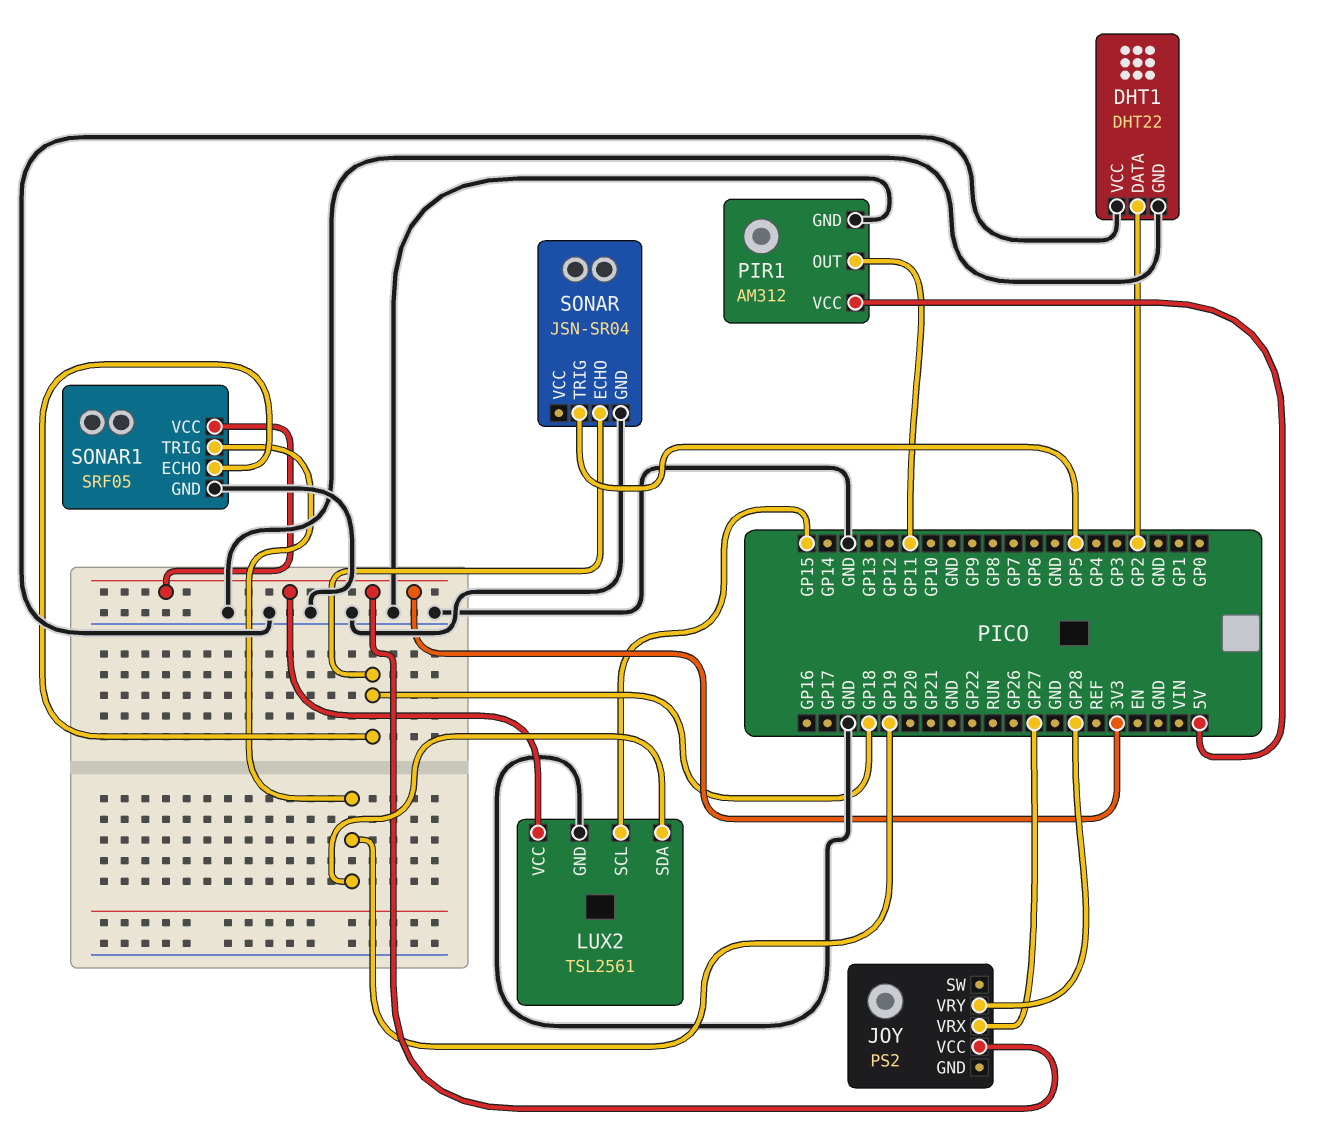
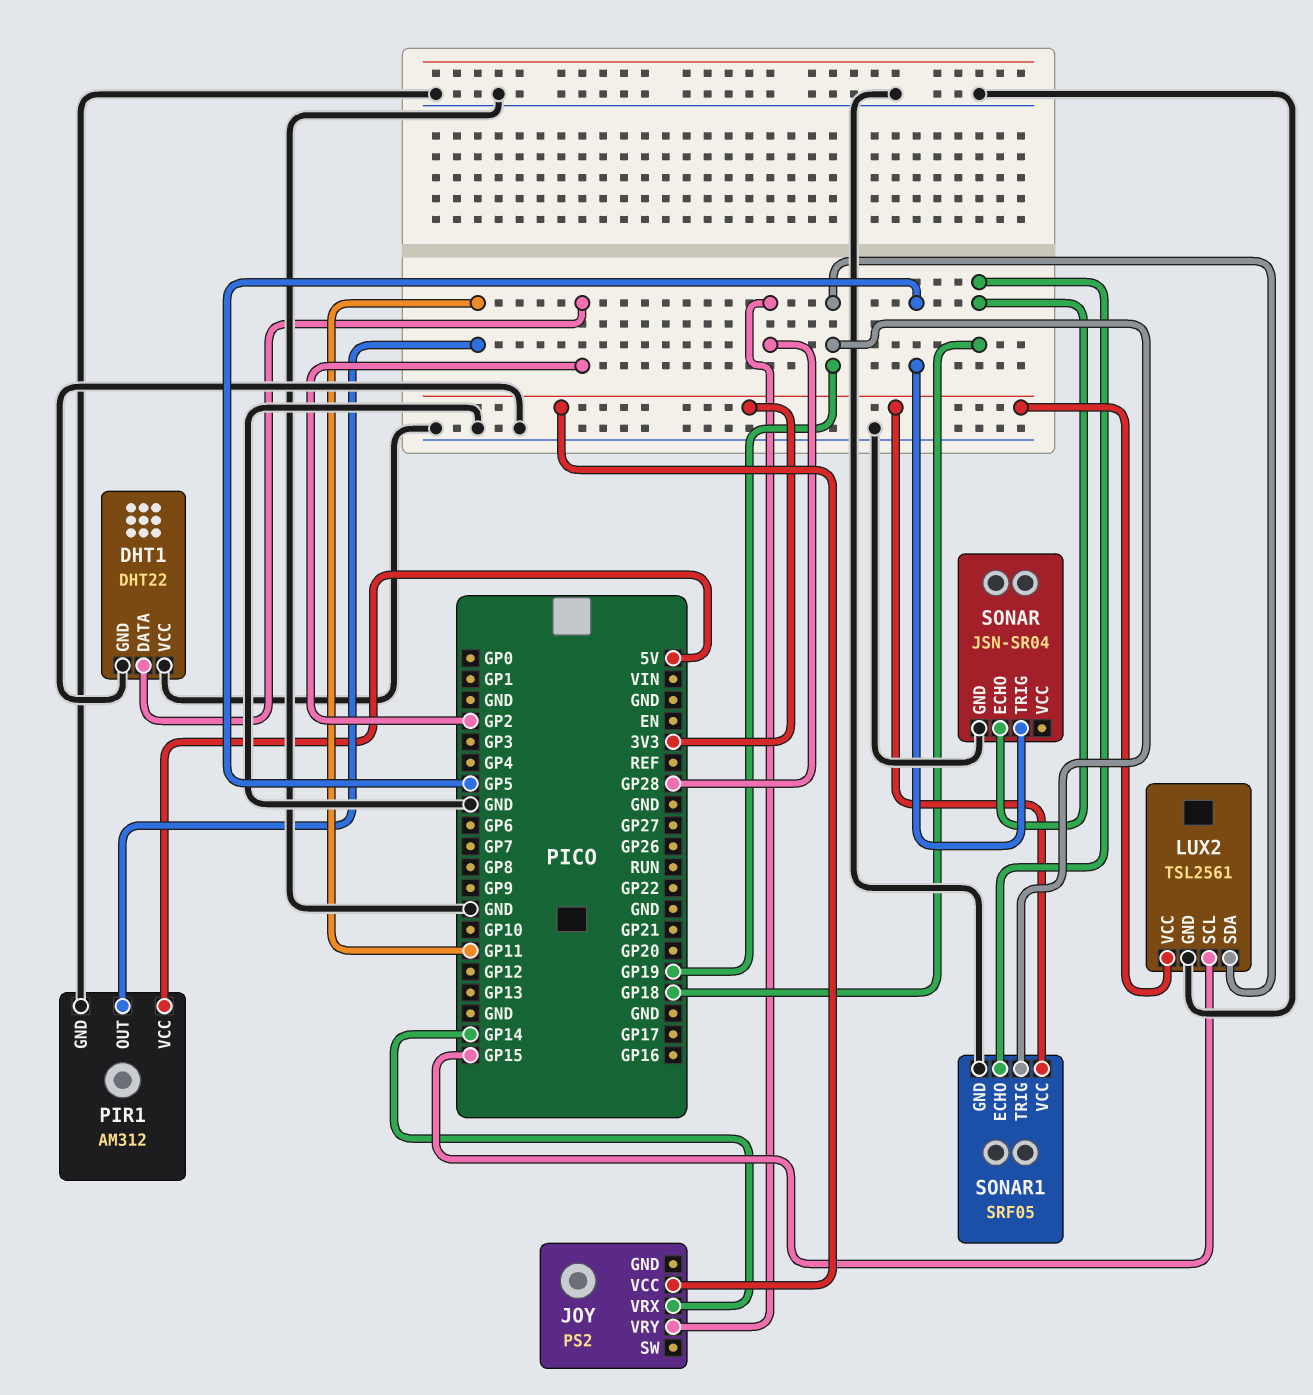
JOY pin VRX: GP27 -> GP14

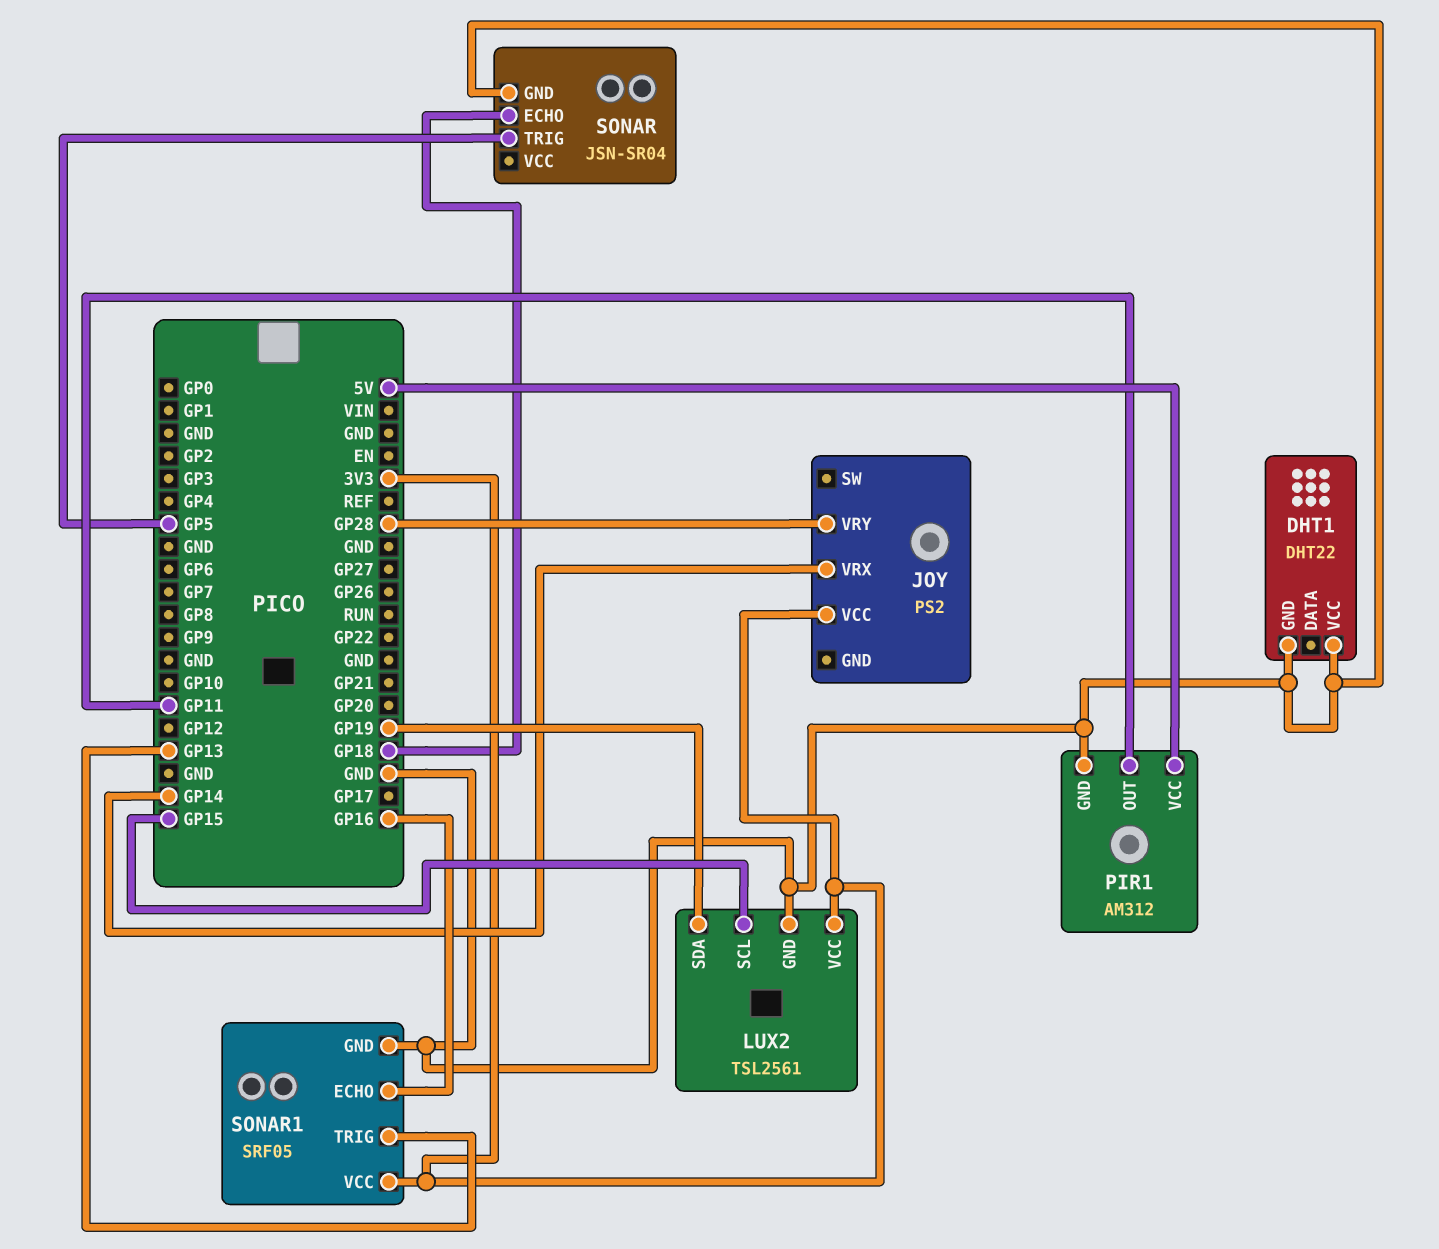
DHT1 pin DATA: GP2 -> none
SONAR1 pin ECHO: GP18 -> GP16
SONAR1 pin TRIG: GP19 -> GP13

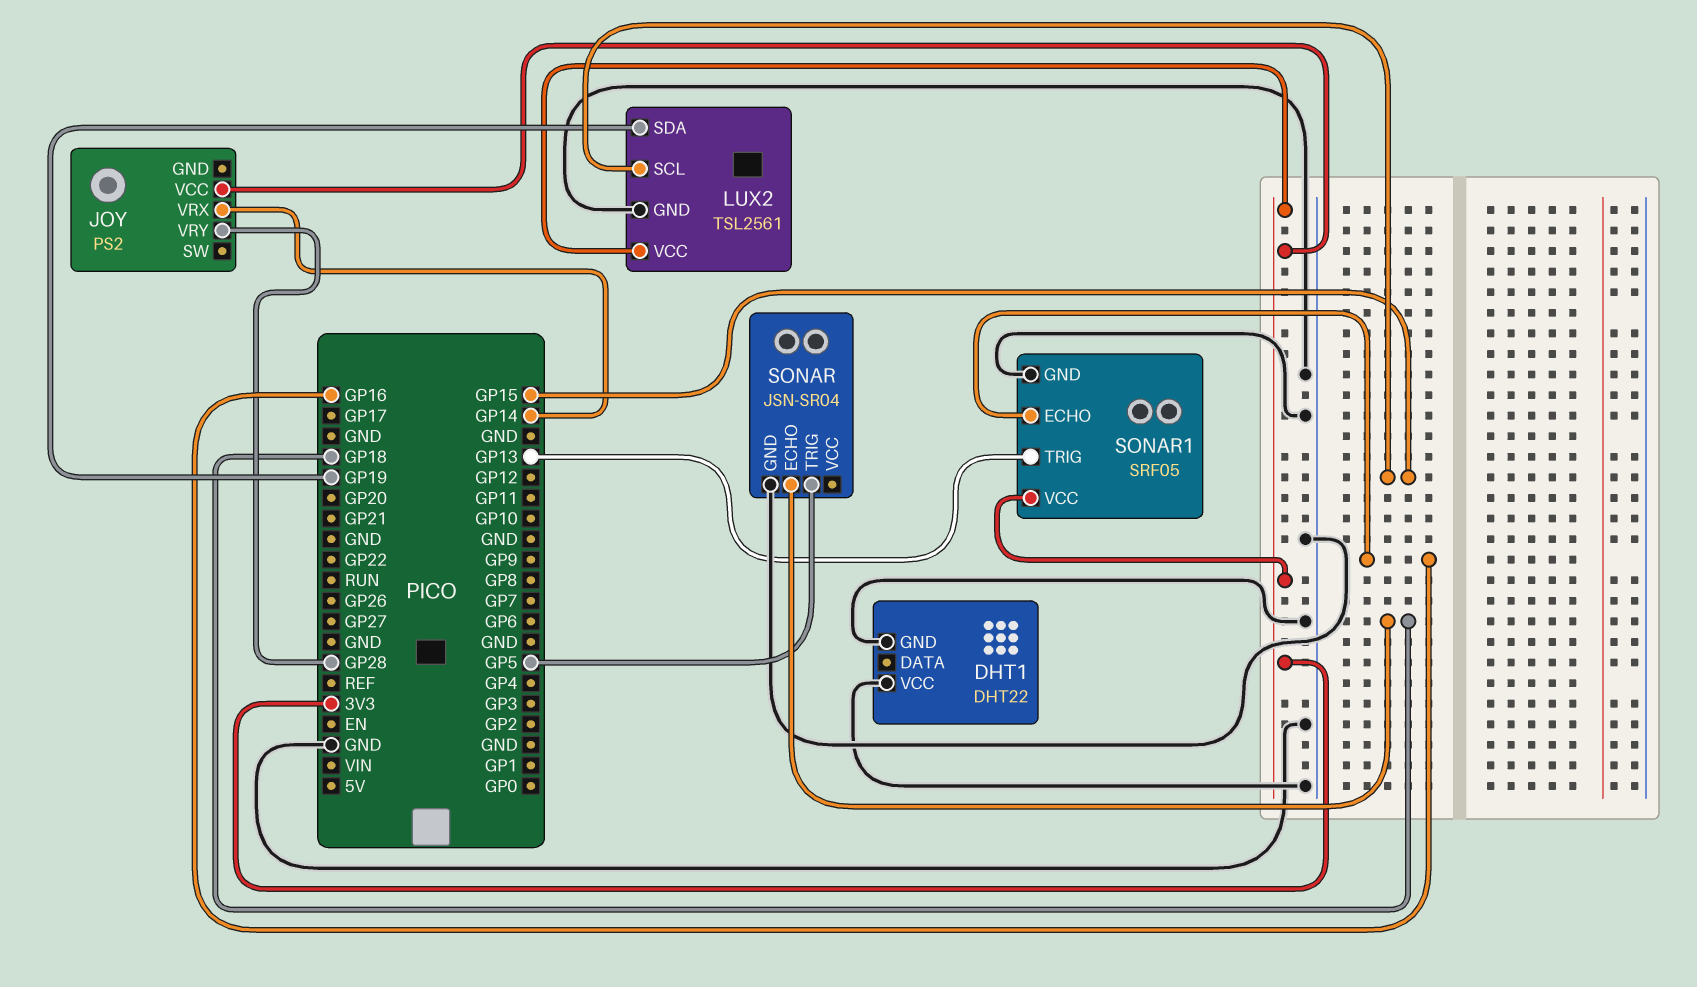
PIR1: AM312 -> none
PIR1 pin GND: GND -> none
PIR1 pin OUT: GP11 -> none
PIR1 pin VCC: 5V -> none

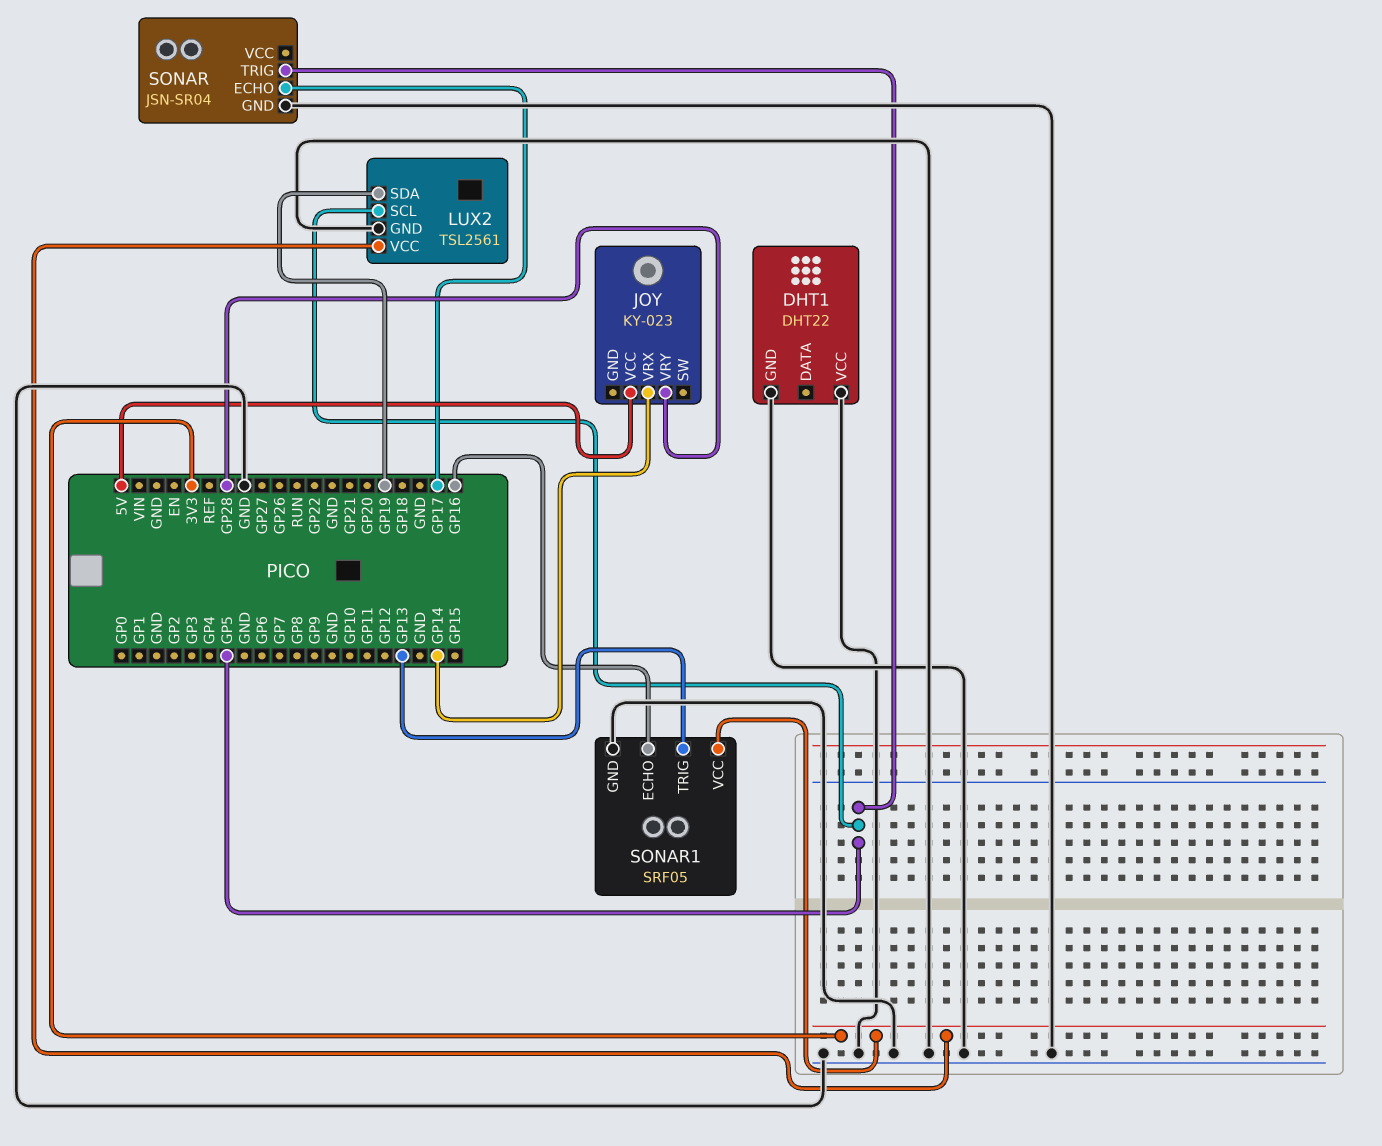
JOY: PS2 -> KY-023
JOY pin VCC: 3V3 -> 5V
LUX2 pin SCL: GP15 -> GP5
SONAR pin ECHO: GP18 -> GP17

